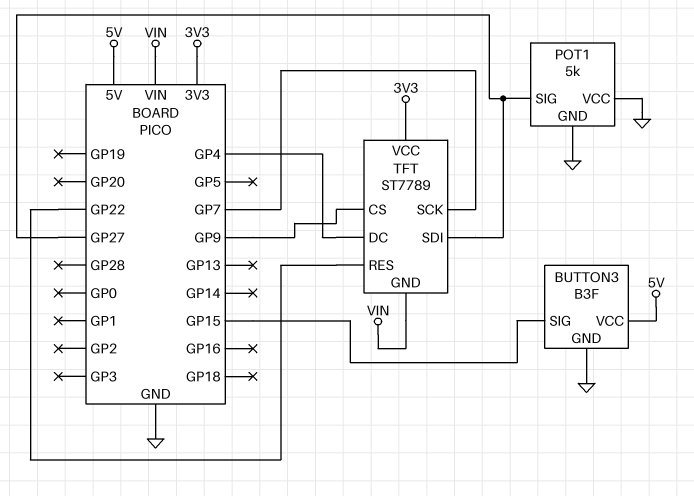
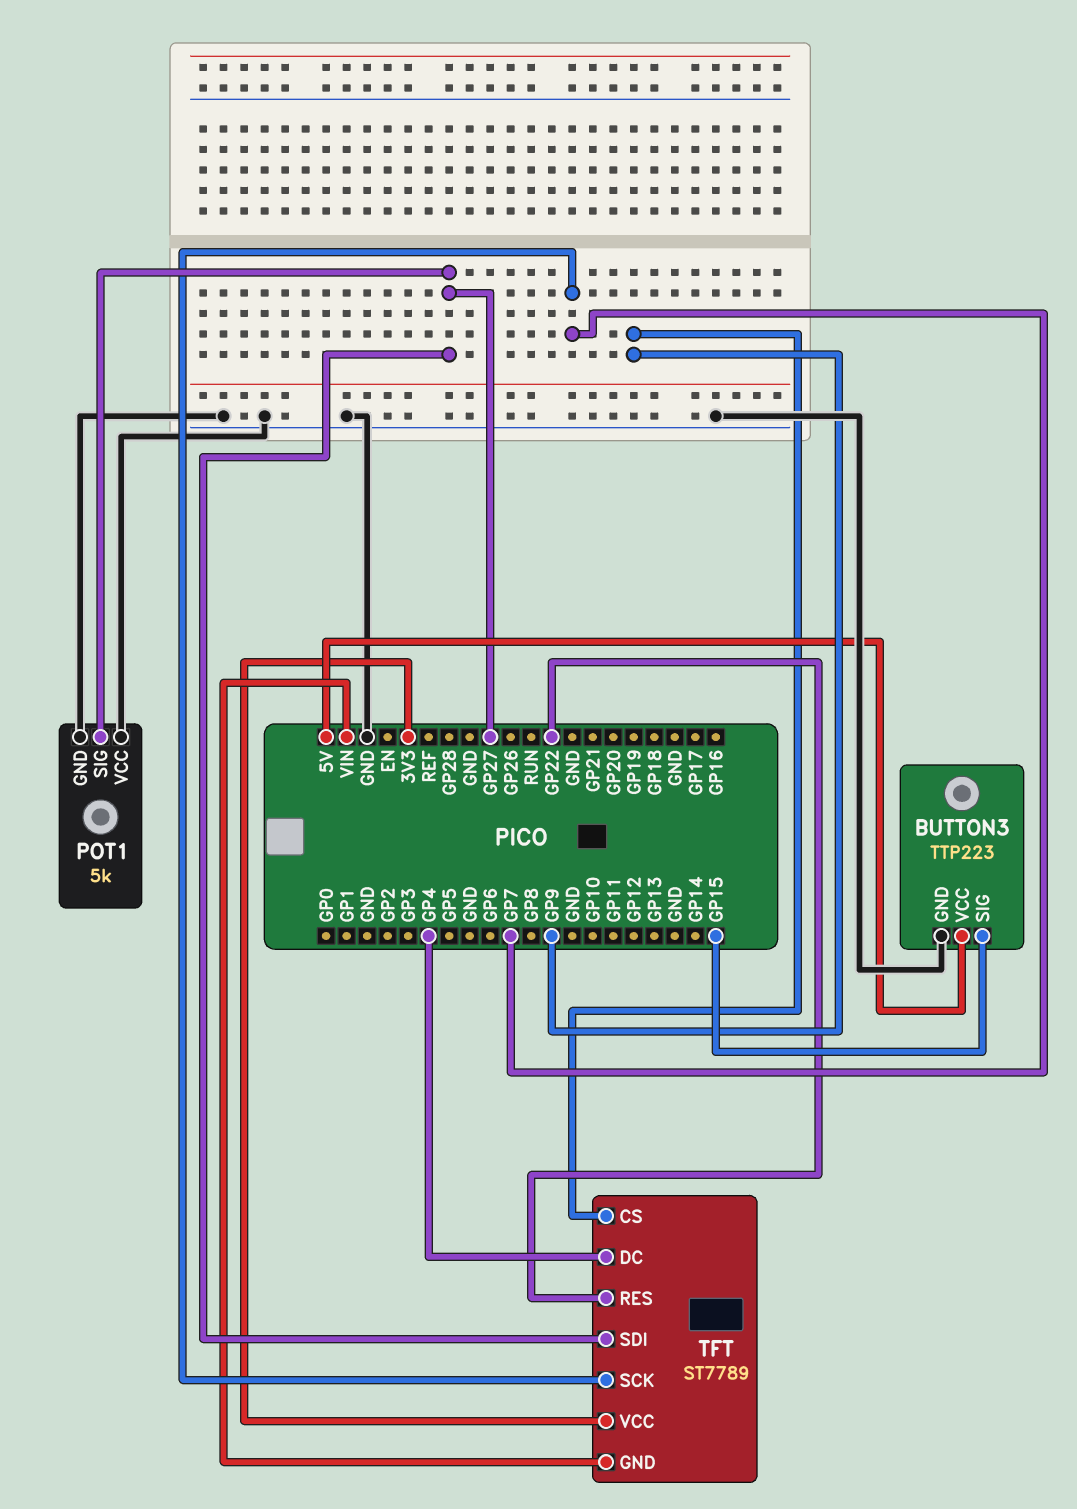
BUTTON3: B3F -> TTP223

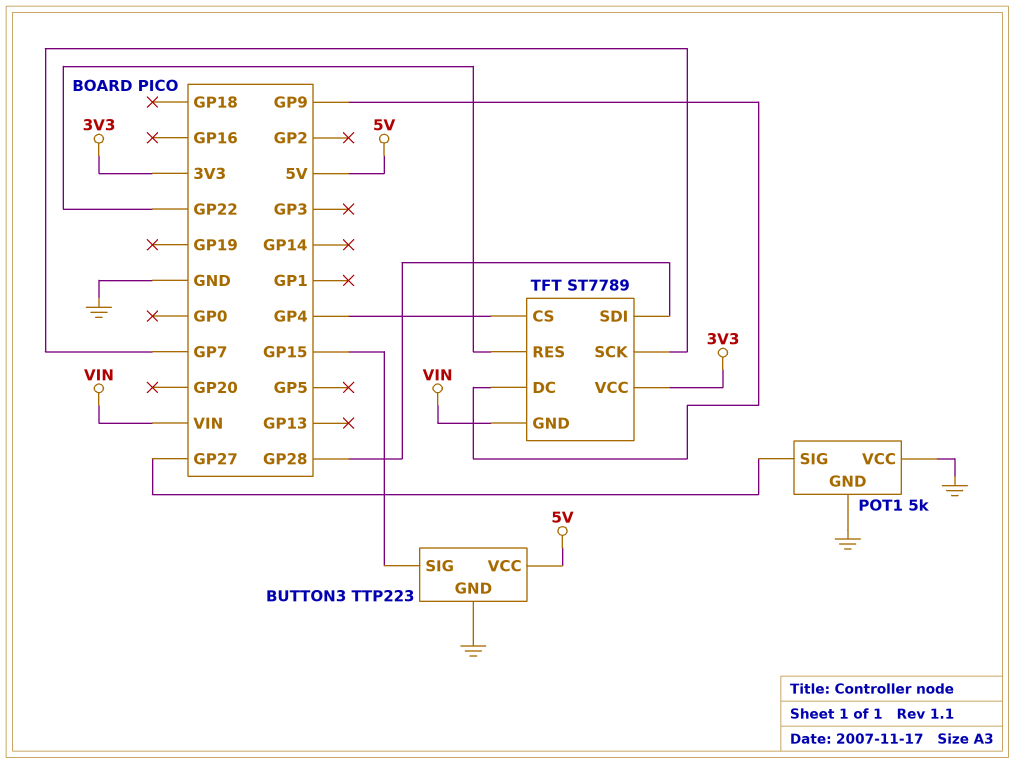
TFT pin CS: GP9 -> GP4
TFT pin DC: GP4 -> GP9
TFT pin SDI: GP27 -> GP28

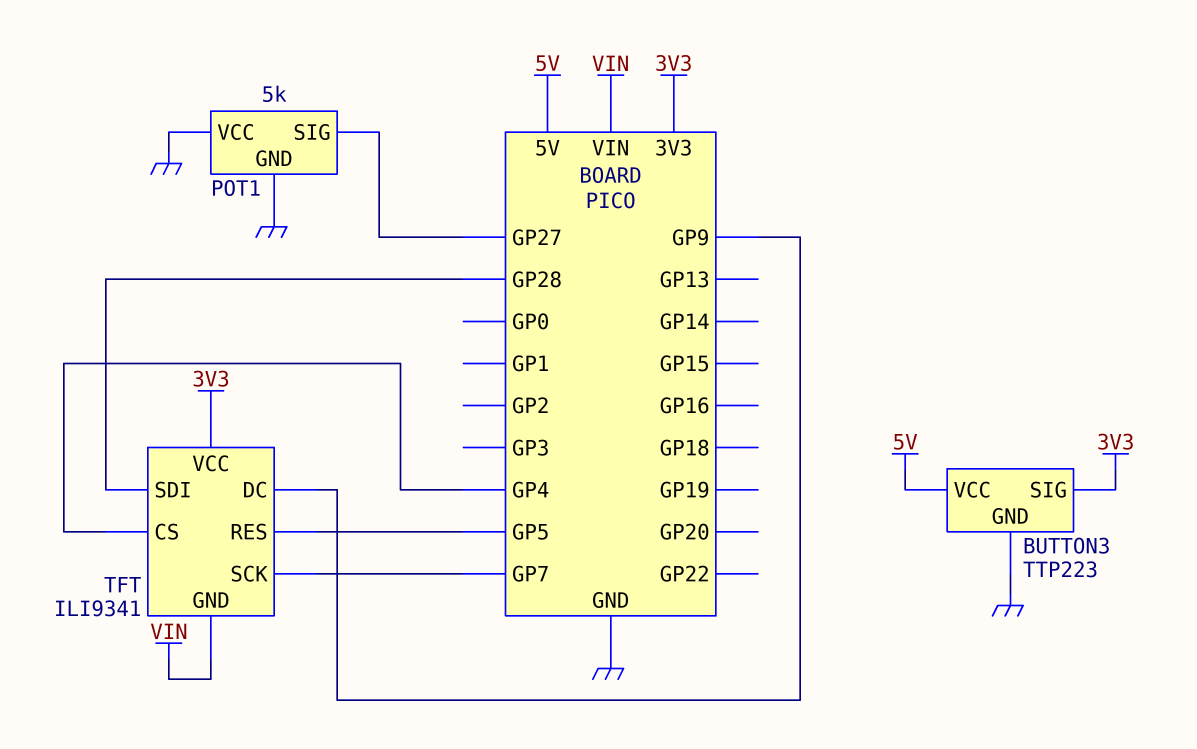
BUTTON3 pin SIG: GP15 -> 3V3
TFT: ST7789 -> ILI9341
TFT pin RES: GP22 -> GP5

